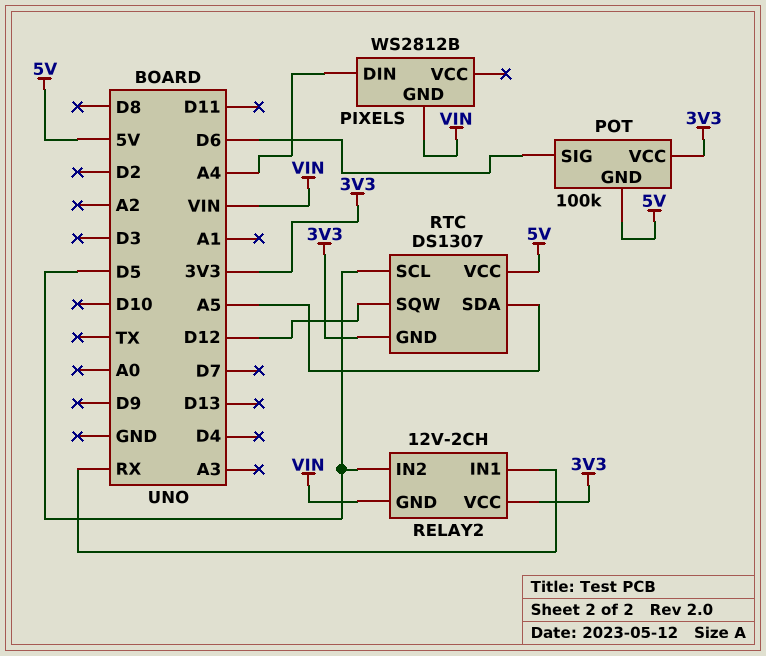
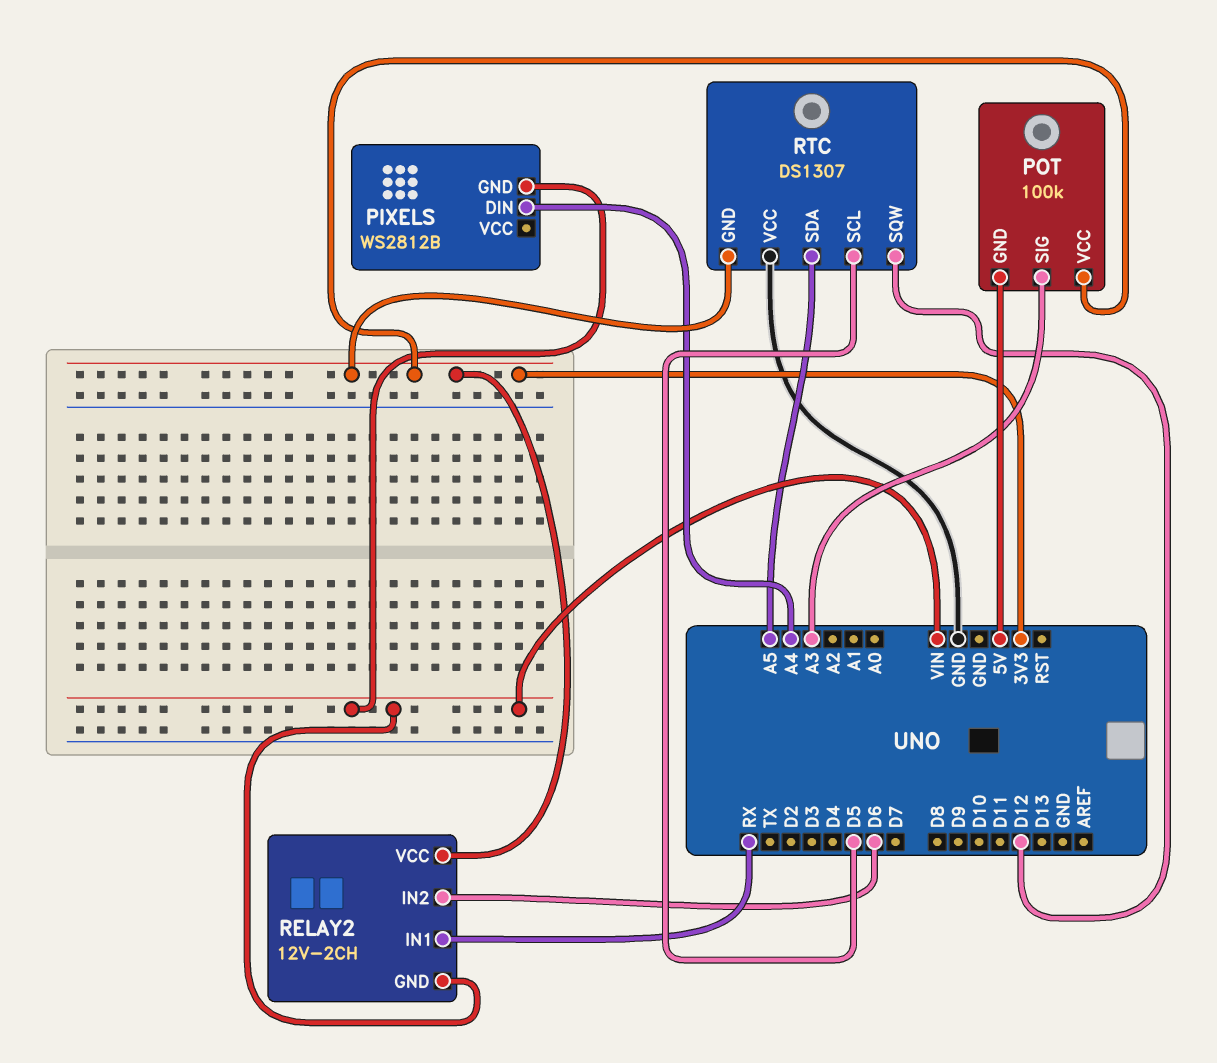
POT pin SIG: D6 -> A3
RELAY2 pin IN2: D5 -> D6
RTC pin VCC: 5V -> GND

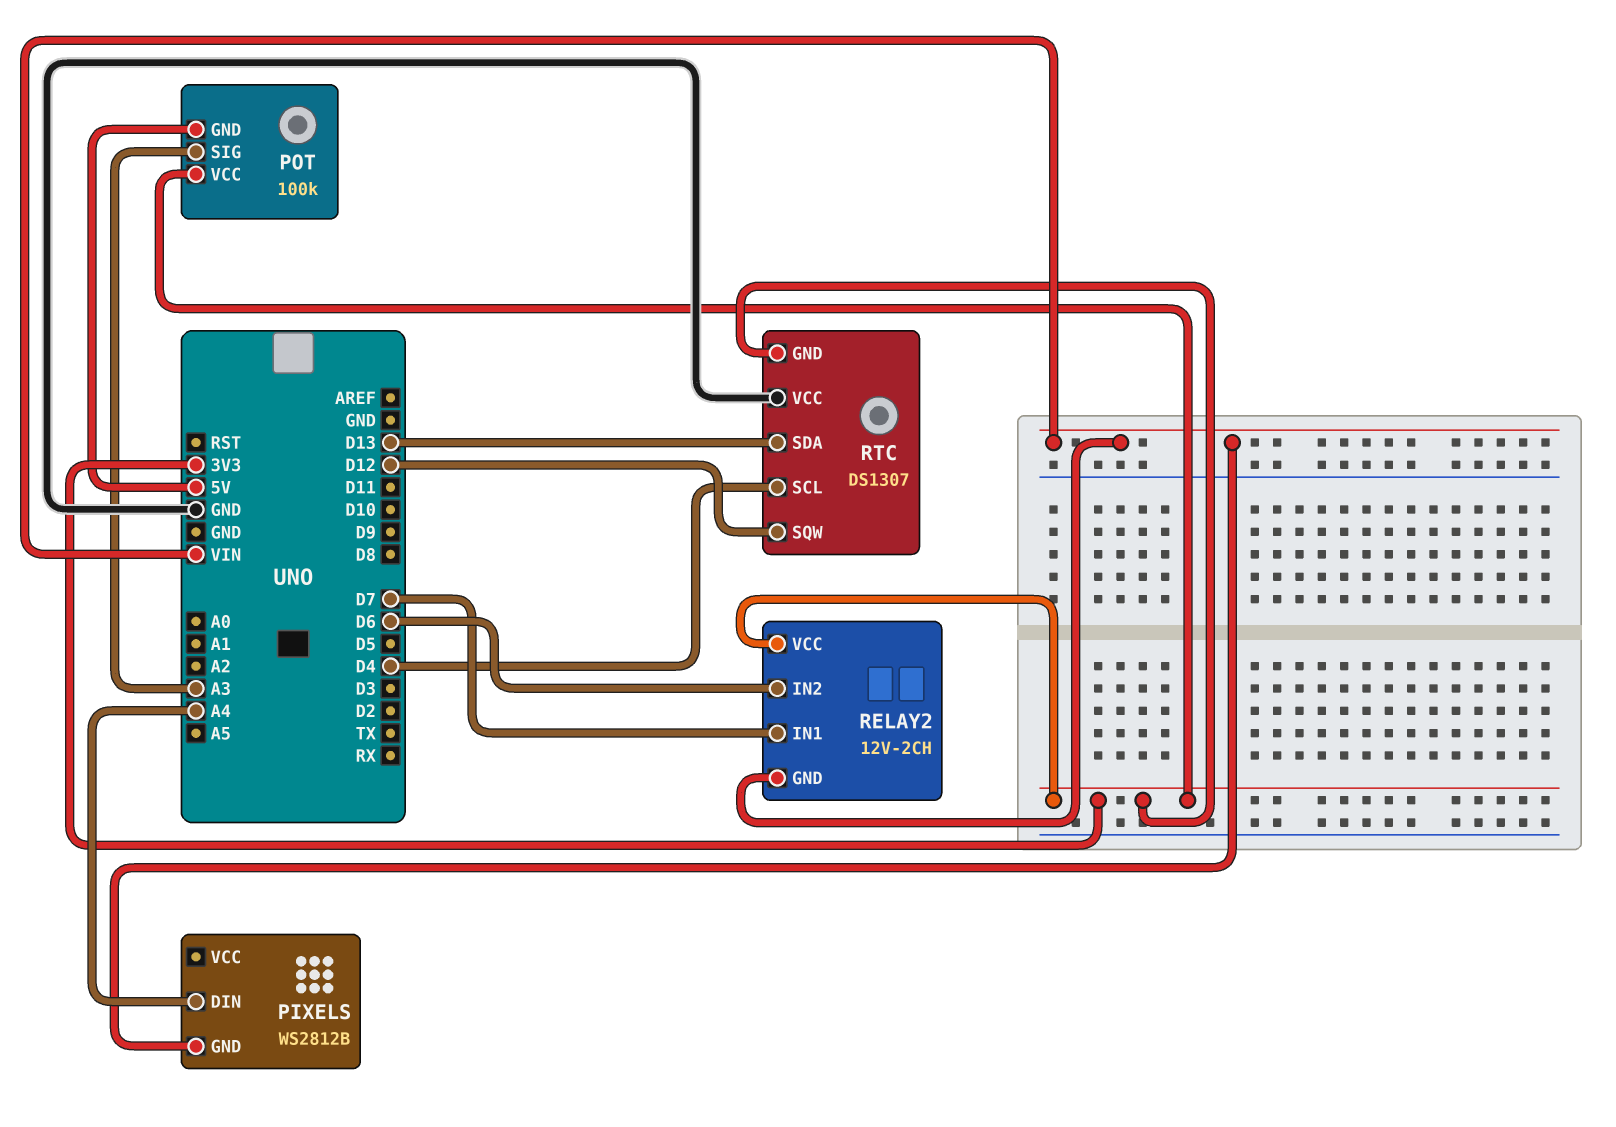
RELAY2 pin IN1: RX -> D7
RTC pin SCL: D5 -> D4
RTC pin SDA: A5 -> D13

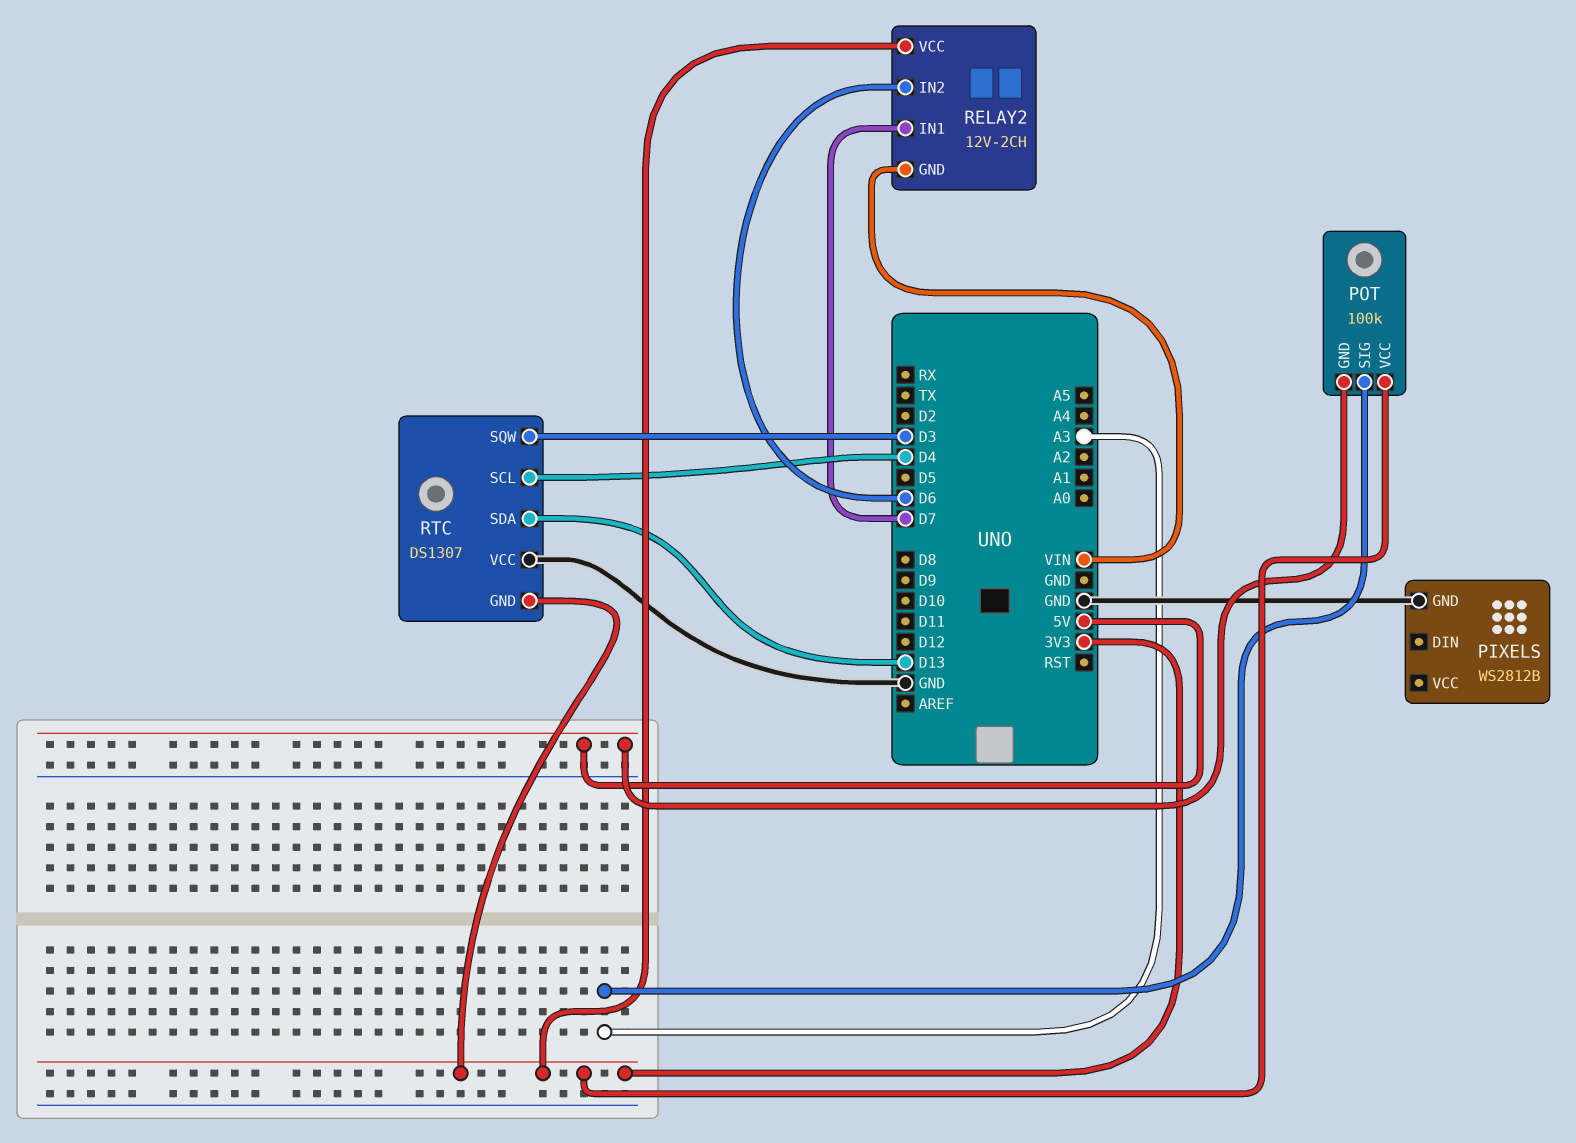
PIXELS pin DIN: A4 -> none
PIXELS pin GND: VIN -> GND
RTC pin SQW: D12 -> D3

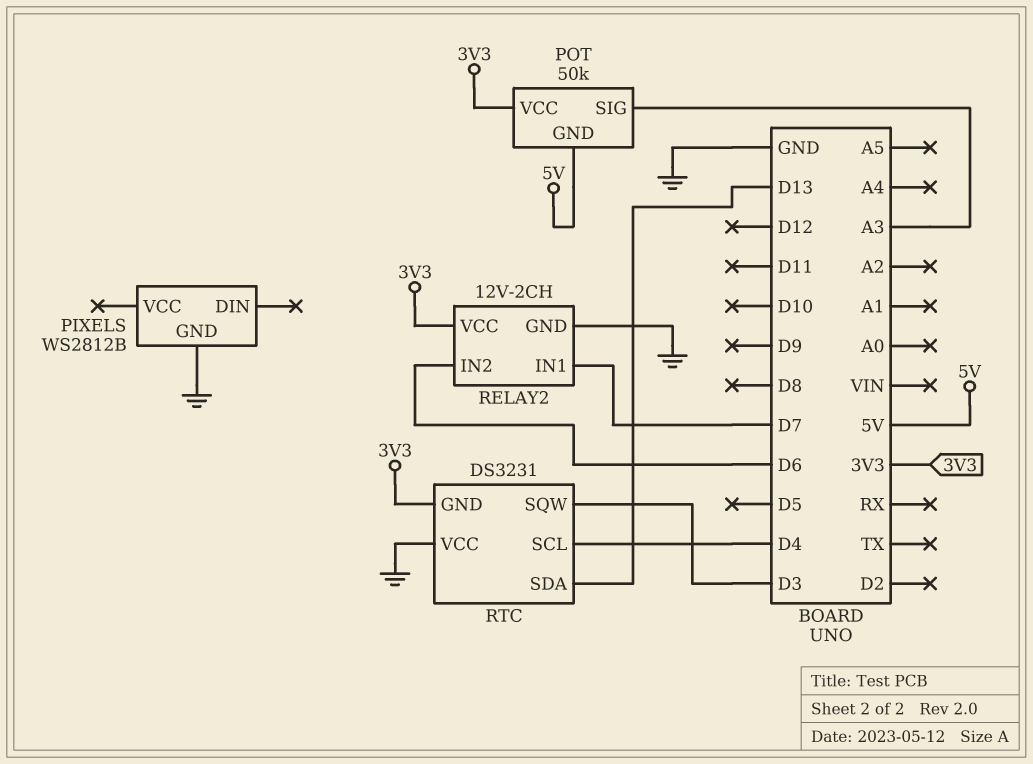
POT: 100k -> 50k
RELAY2 pin GND: VIN -> GND
RTC: DS1307 -> DS3231

